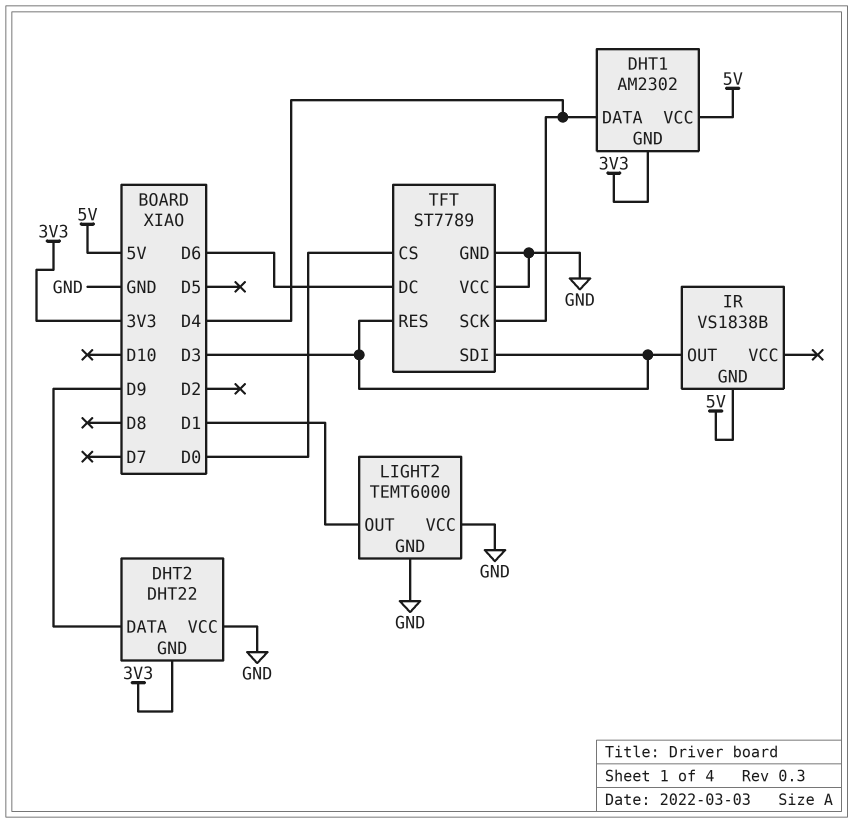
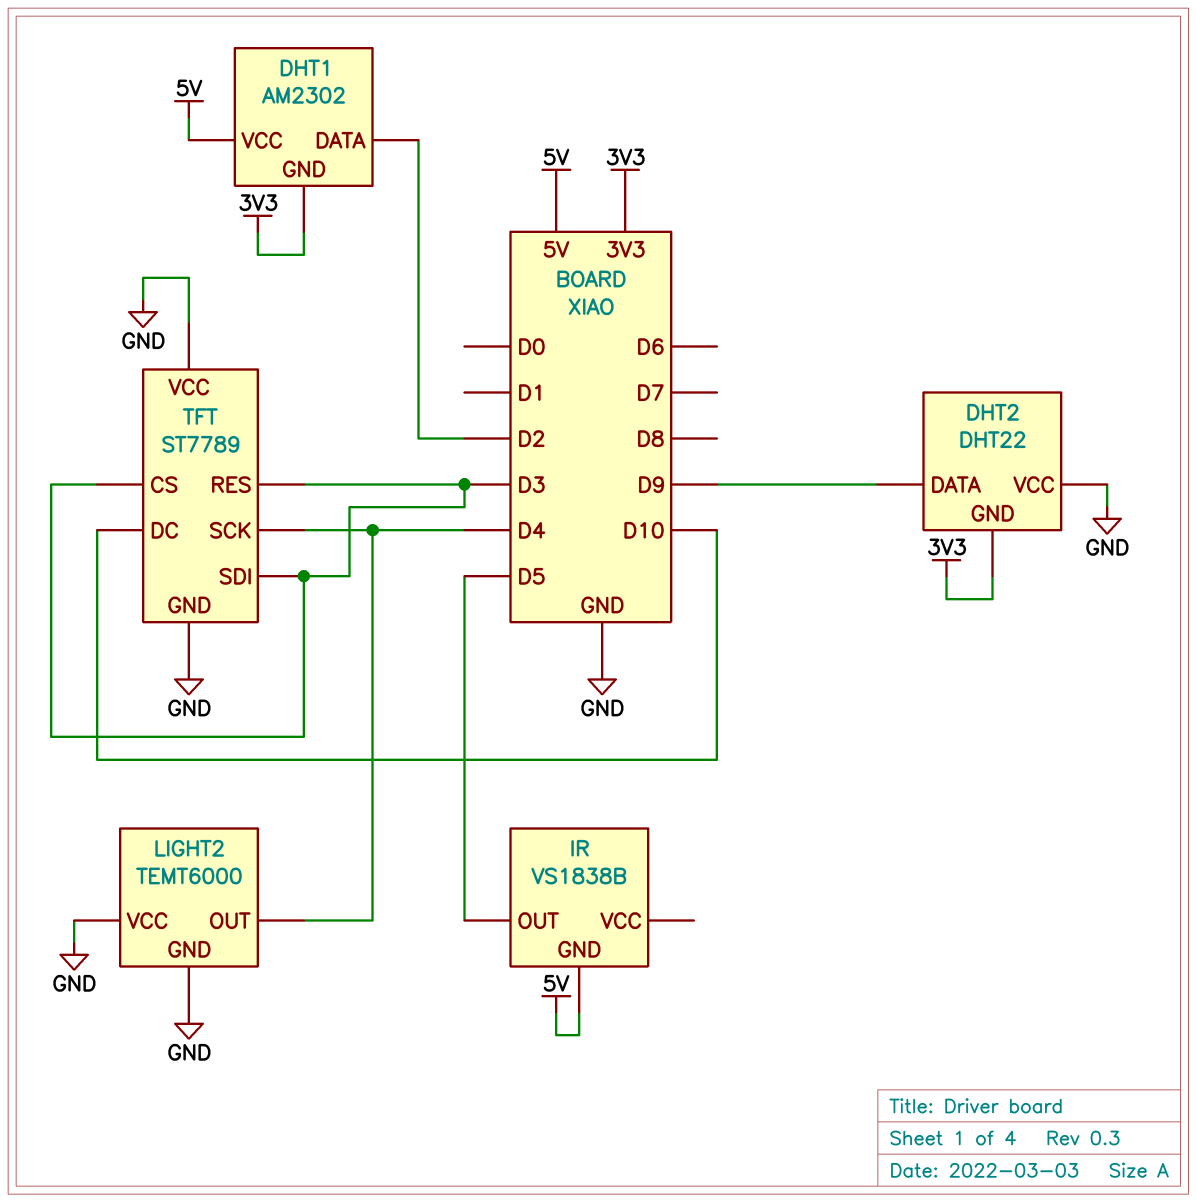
DHT1 pin DATA: D4 -> D2
IR pin OUT: D3 -> D5
LIGHT2 pin OUT: D1 -> D4
TFT pin CS: D0 -> D3
TFT pin DC: D6 -> D10

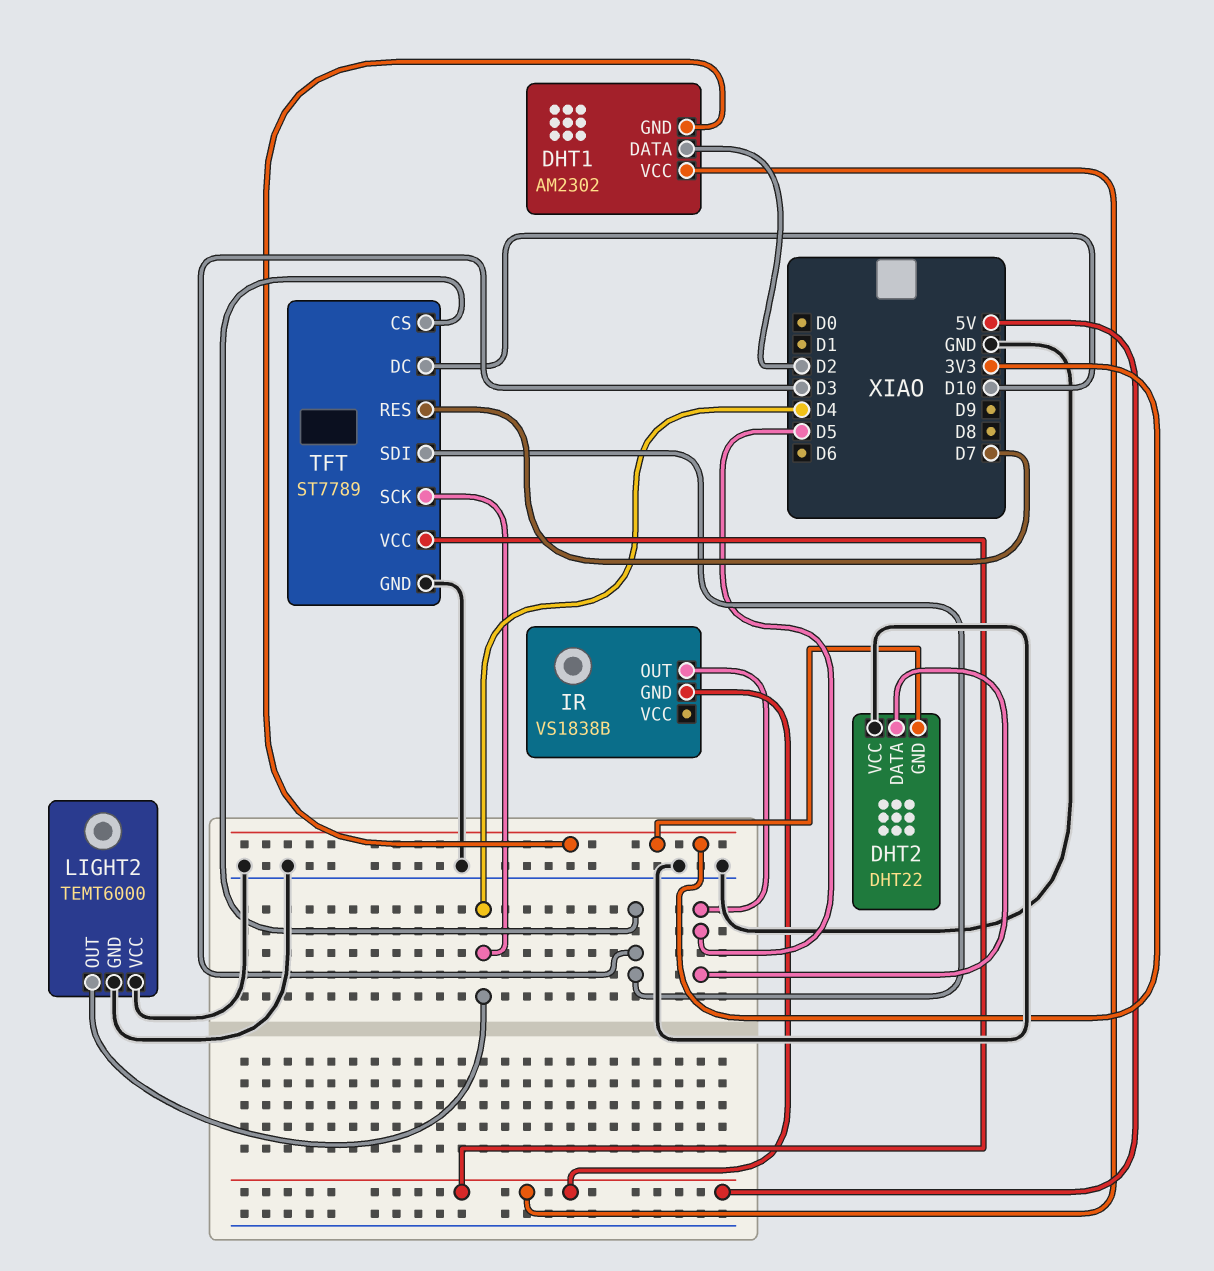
DHT2 pin DATA: D9 -> D5
TFT pin RES: D3 -> D7
TFT pin VCC: GND -> 5V

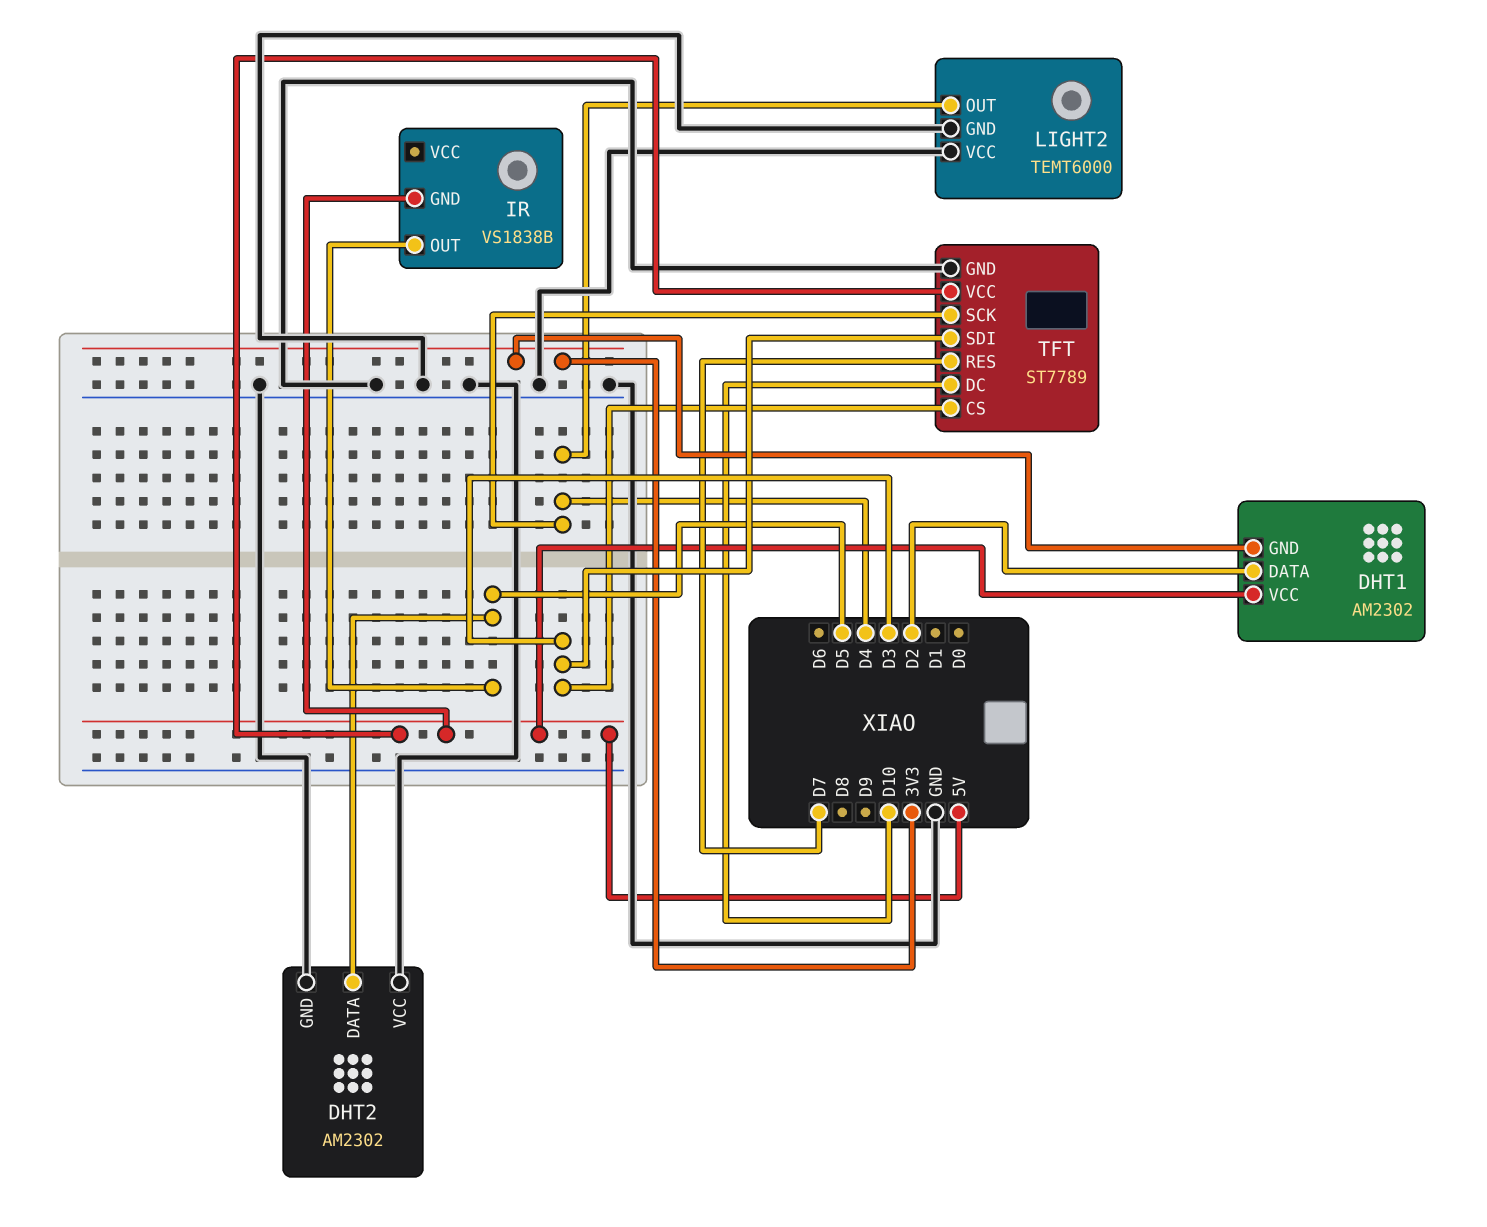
DHT2: DHT22 -> AM2302
DHT2 pin GND: 3V3 -> GND

